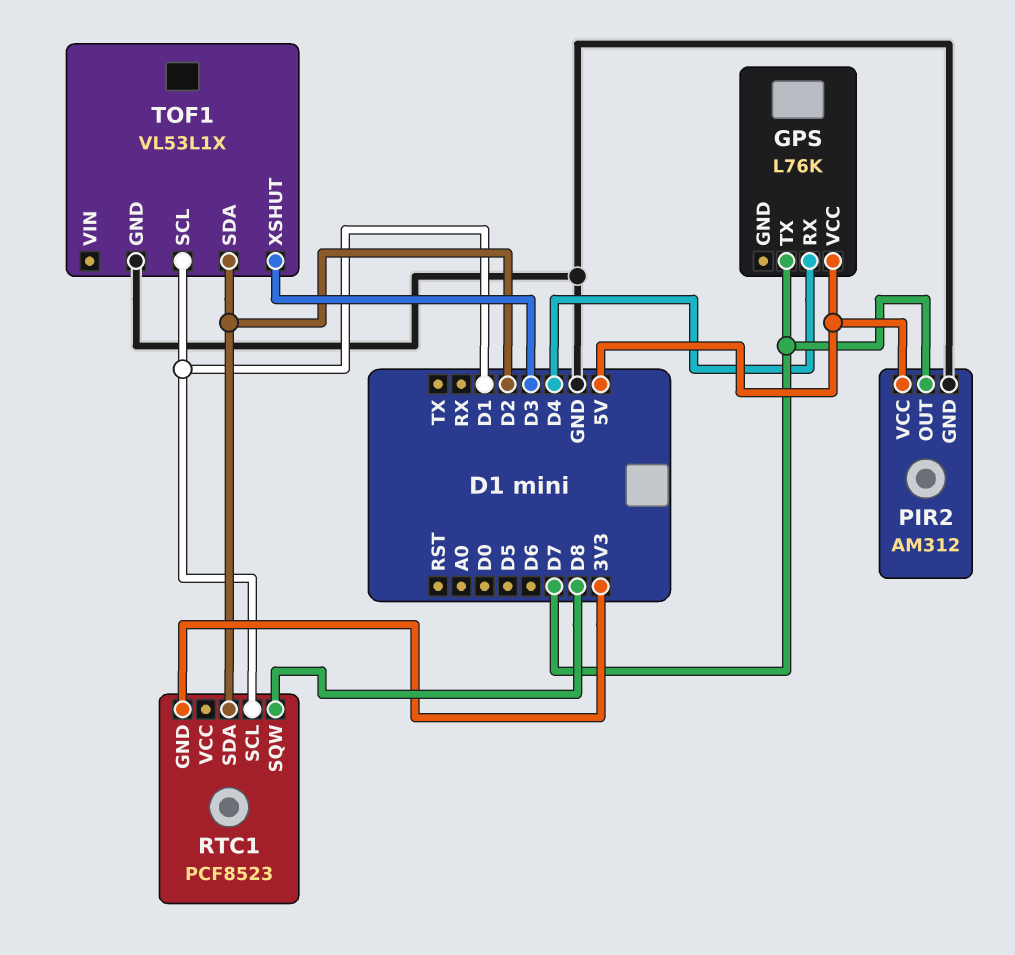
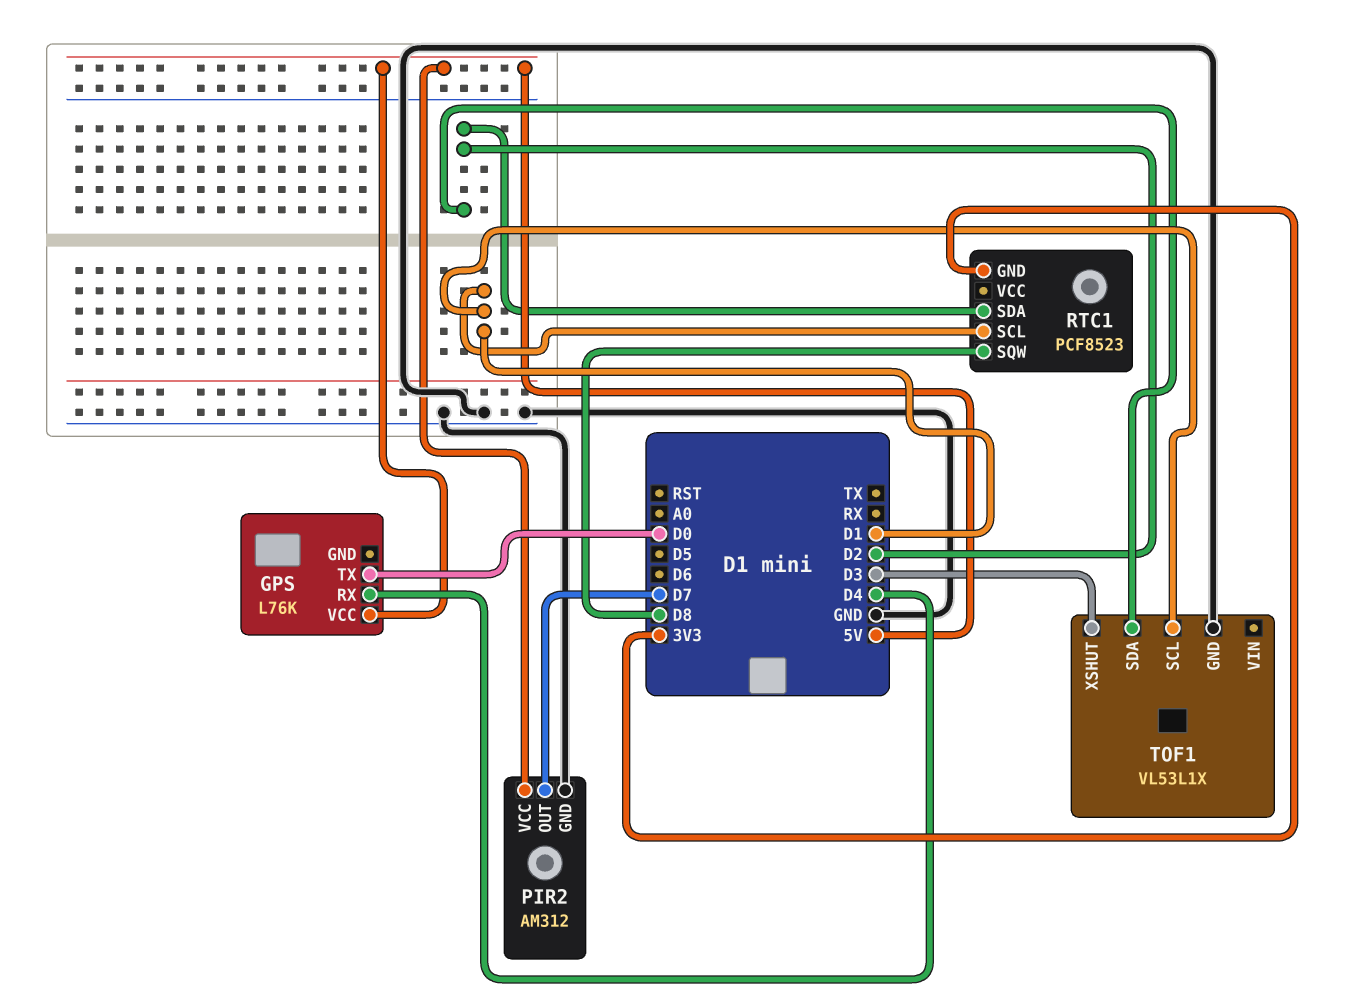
GPS pin TX: D7 -> D0

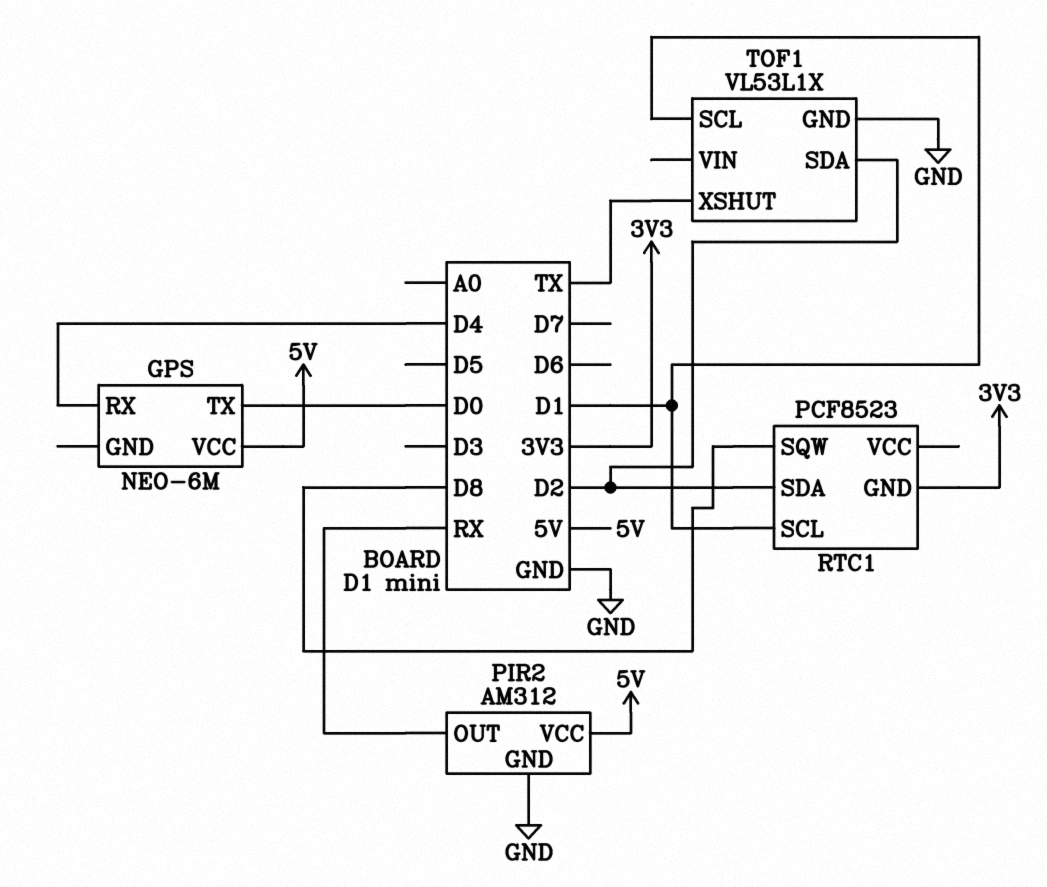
GPS: L76K -> NEO-6M
PIR2 pin OUT: D7 -> RX
TOF1 pin XSHUT: D3 -> TX

